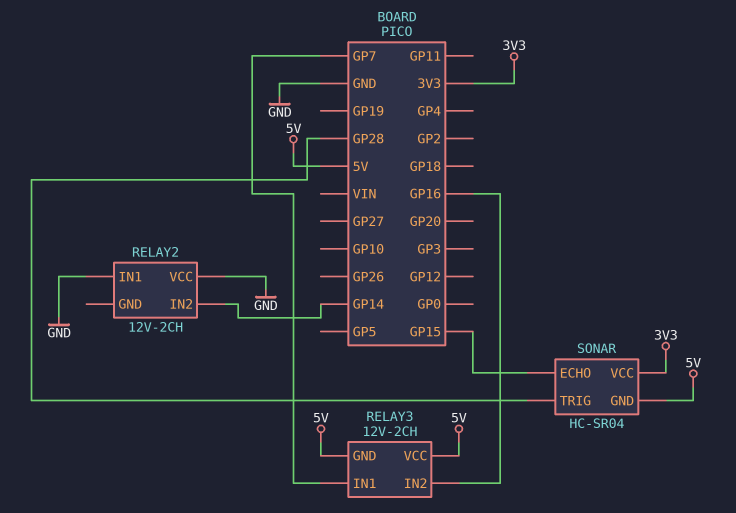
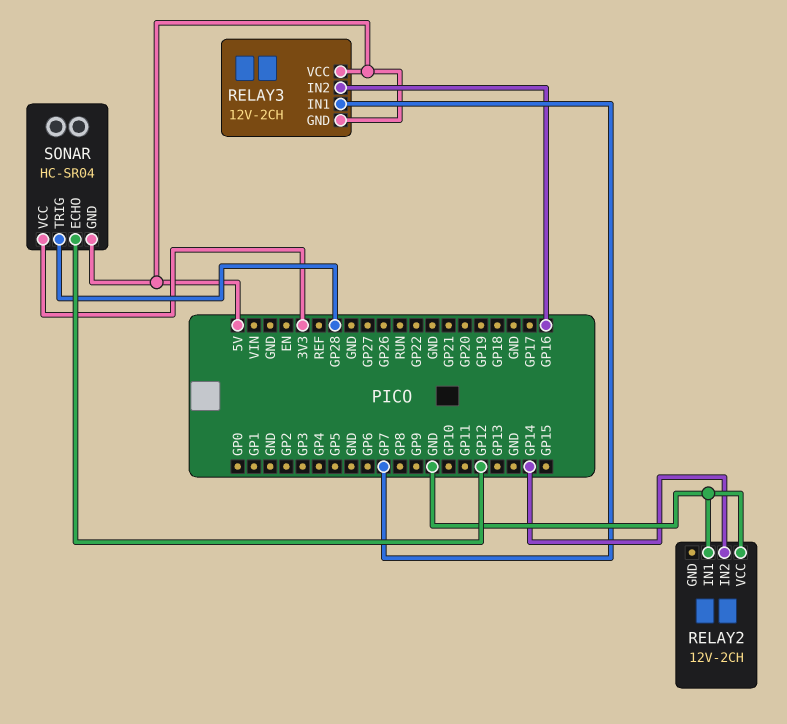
SONAR pin ECHO: GP15 -> GP12

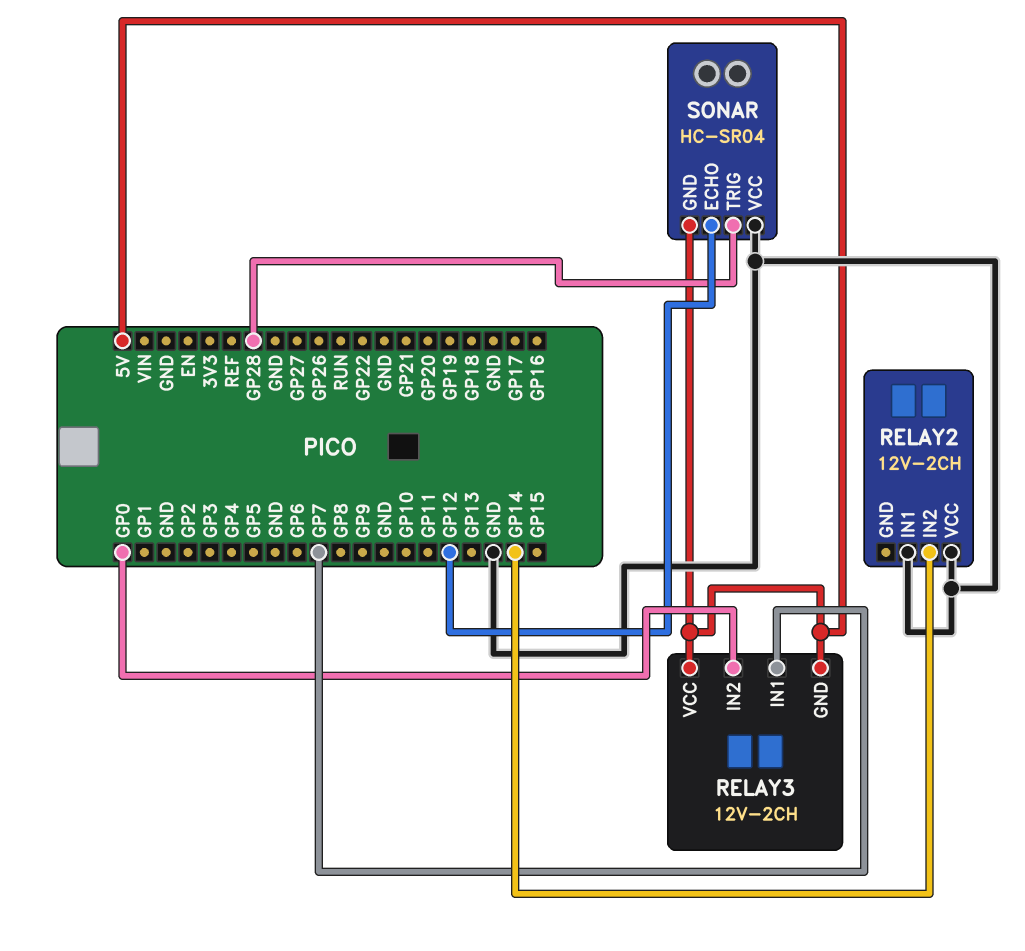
RELAY3 pin IN2: GP16 -> GP0
SONAR pin VCC: 3V3 -> GND

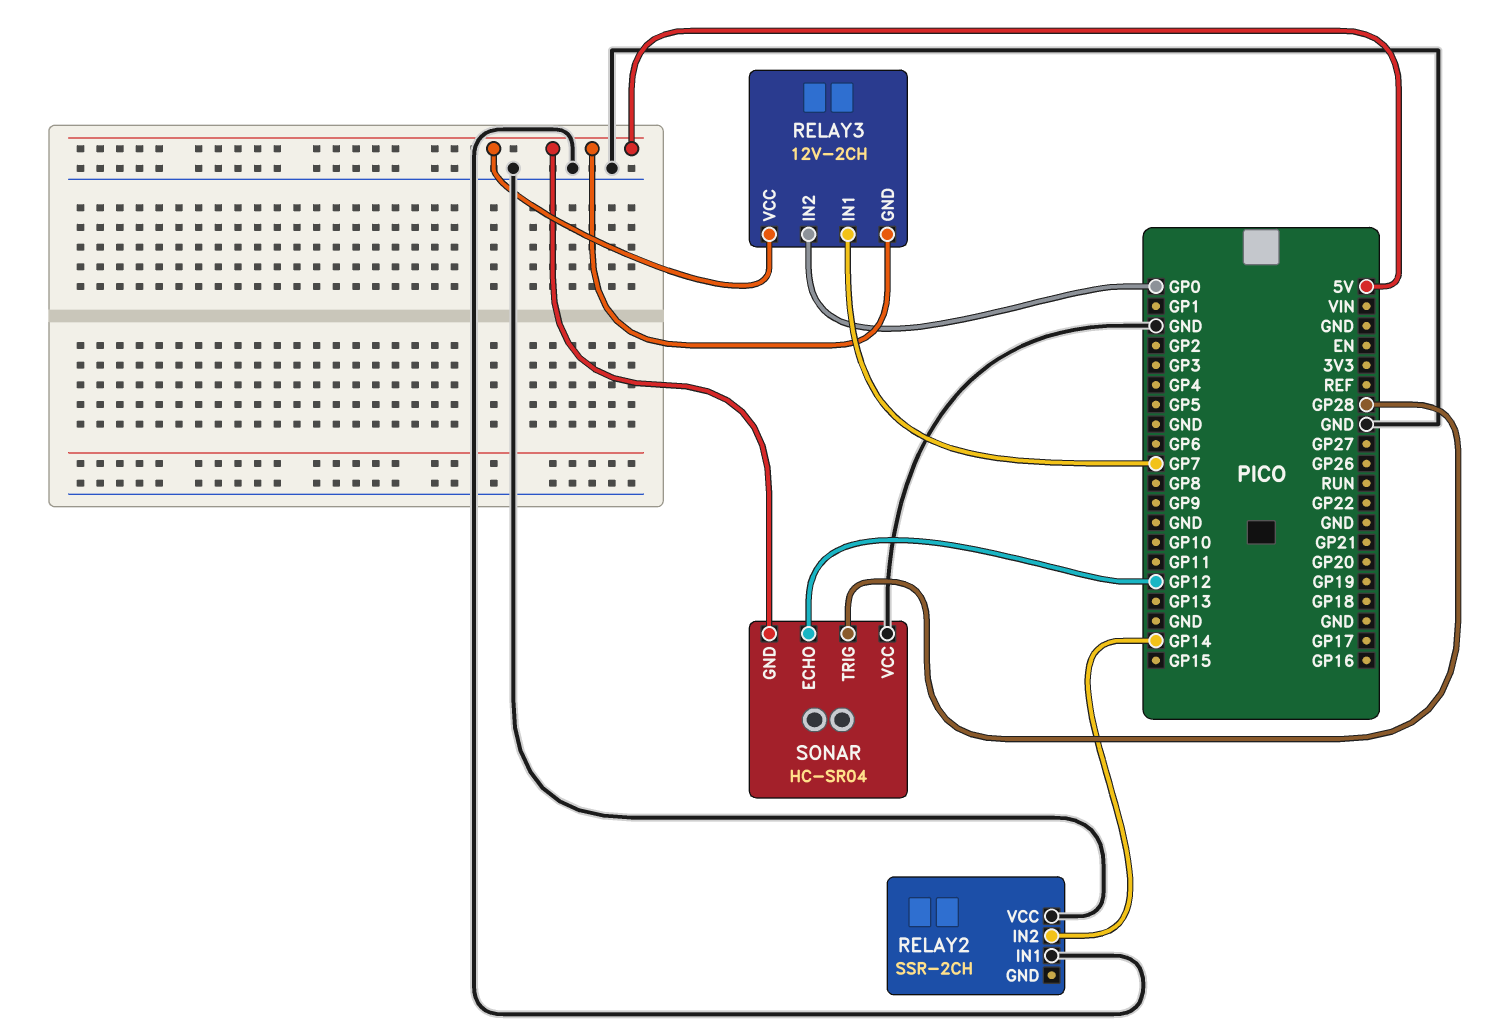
RELAY2: 12V-2CH -> SSR-2CH

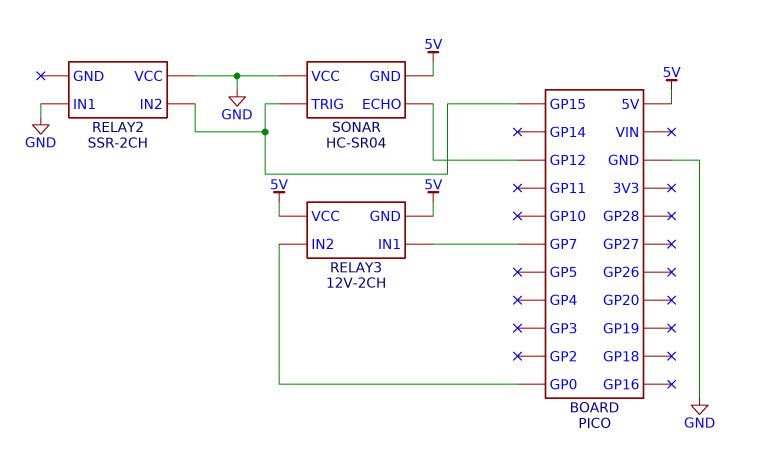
RELAY2 pin IN2: GP14 -> GP15
SONAR pin TRIG: GP28 -> GP15

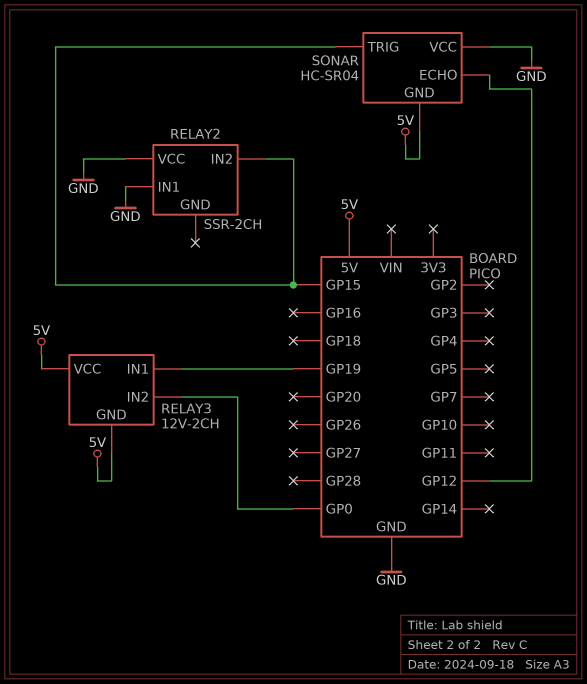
RELAY3 pin IN1: GP7 -> GP19

